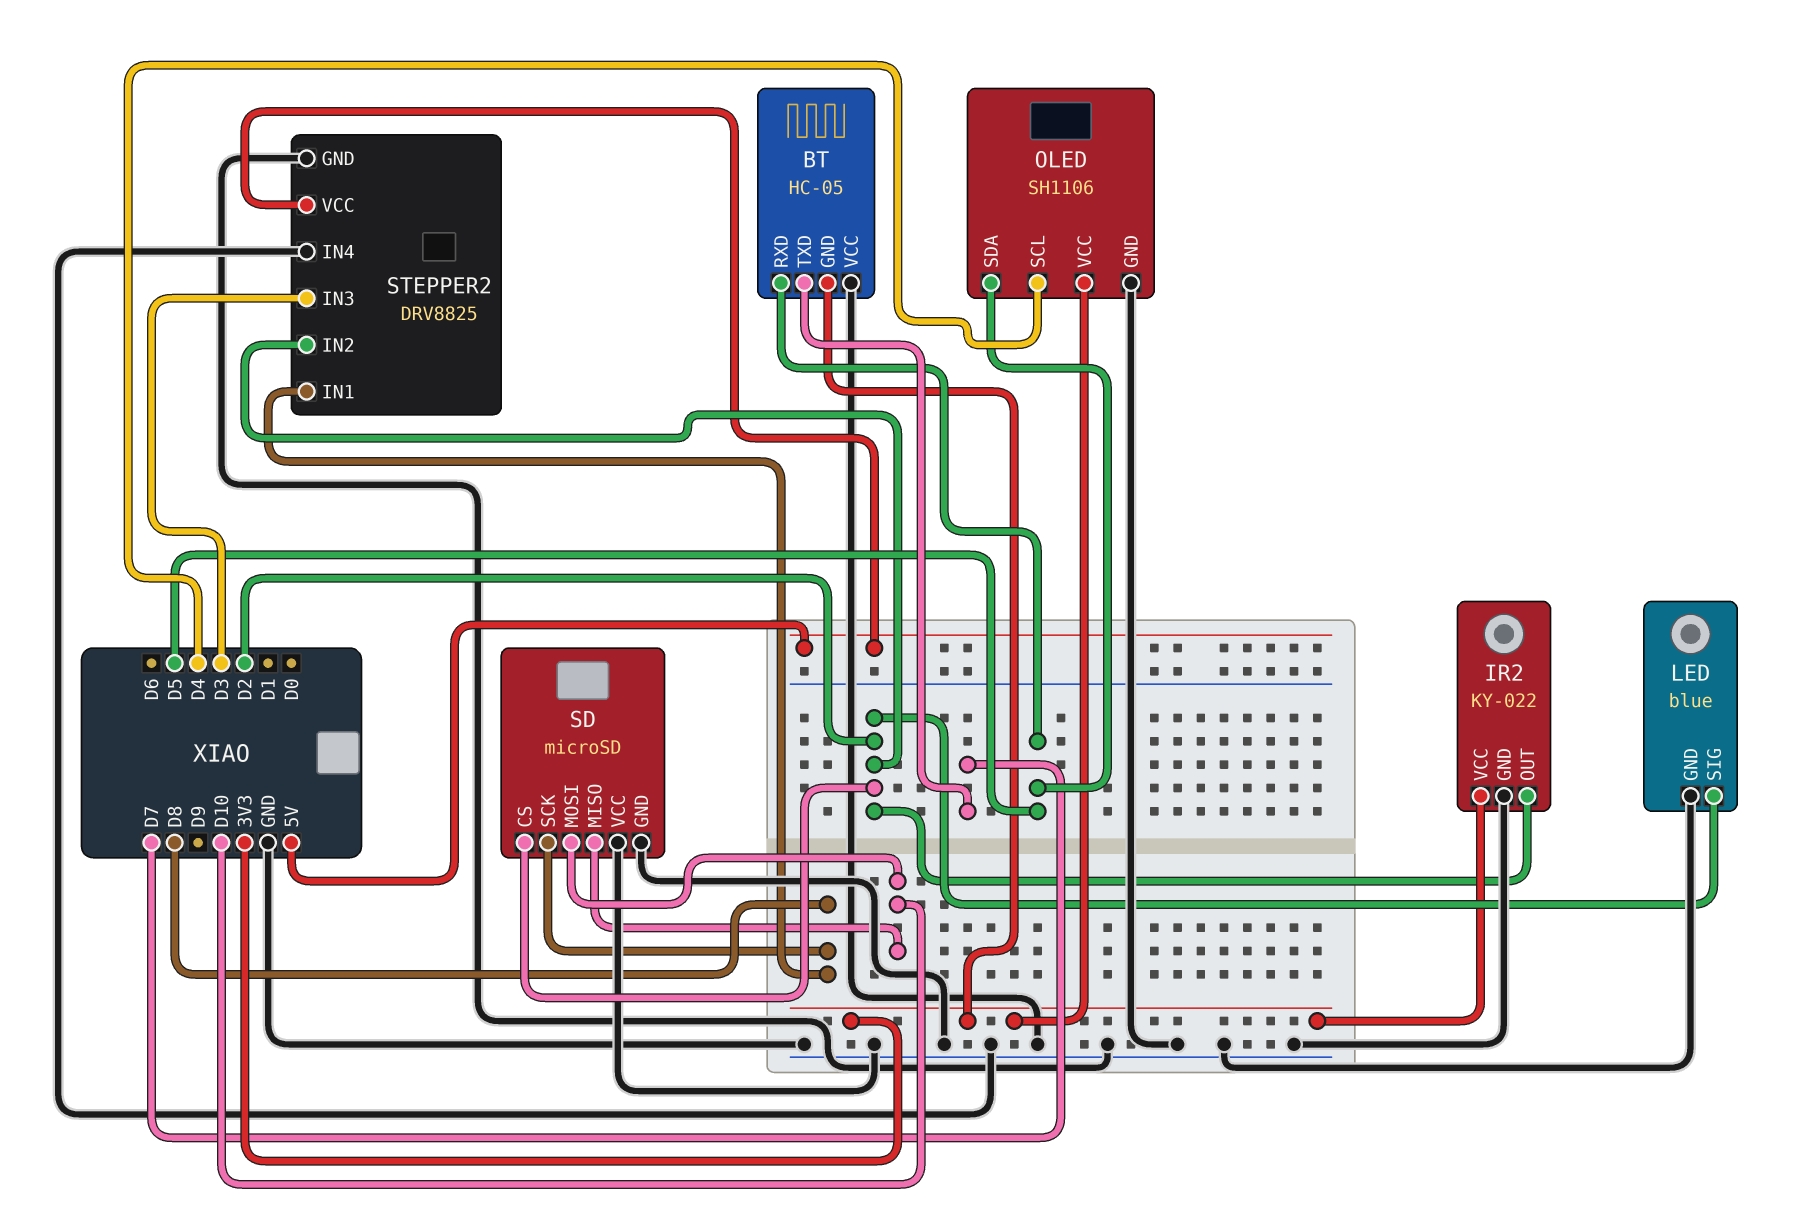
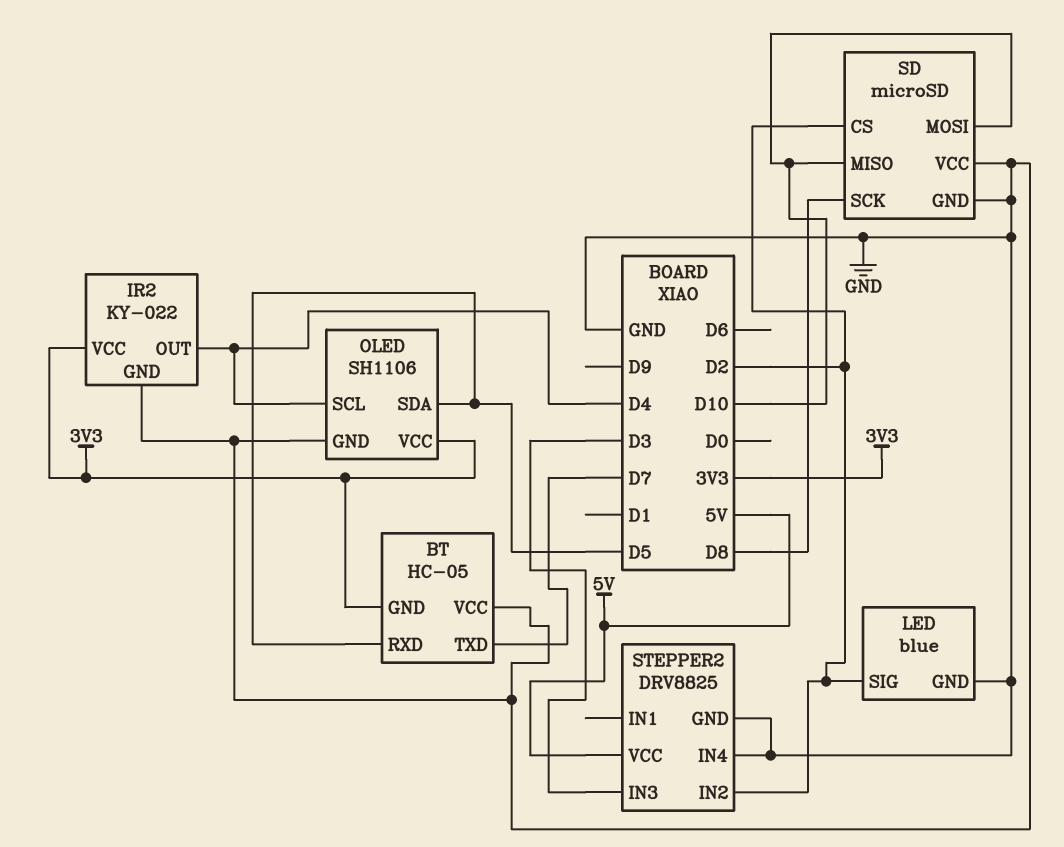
IR2 pin OUT: D2 -> D4
STEPPER2 pin IN1: D8 -> none

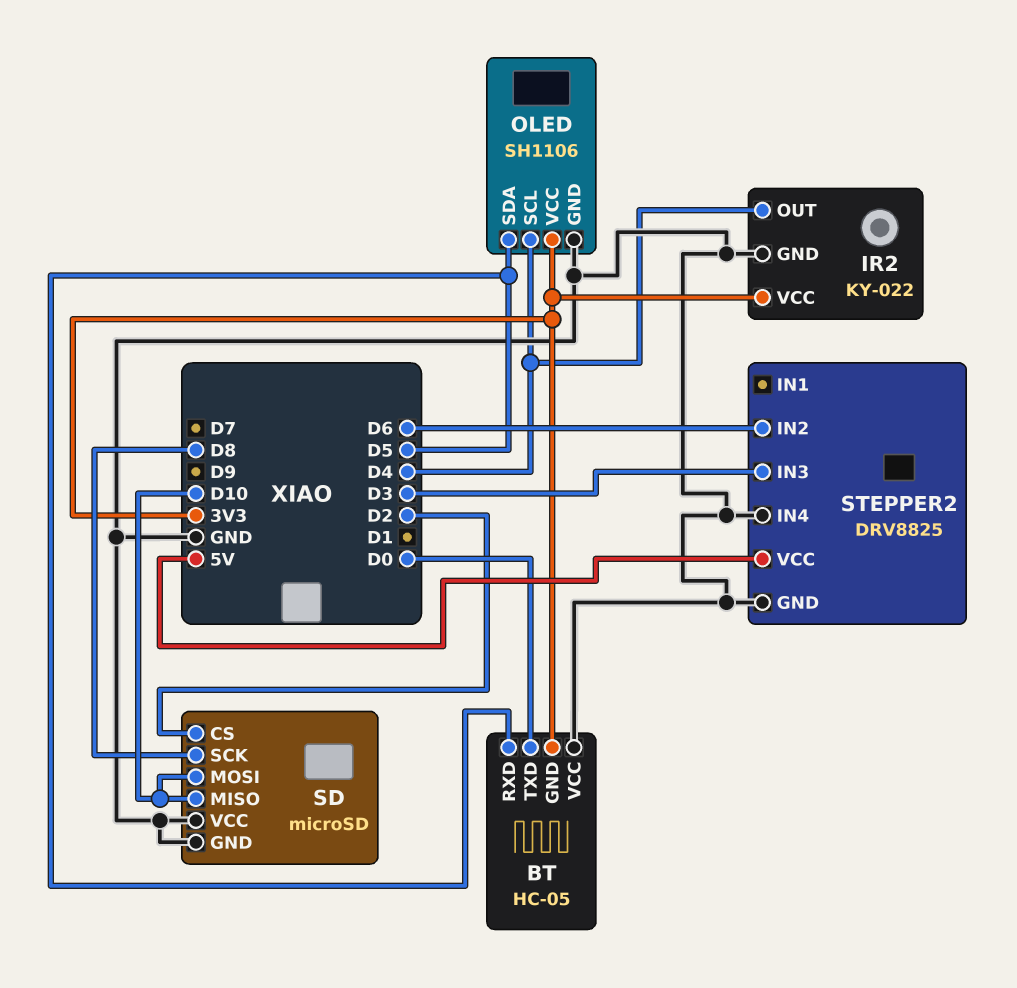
BT pin TXD: D7 -> D0
LED: blue -> none
LED pin GND: GND -> none
LED pin SIG: D2 -> none
STEPPER2 pin IN2: D2 -> D6

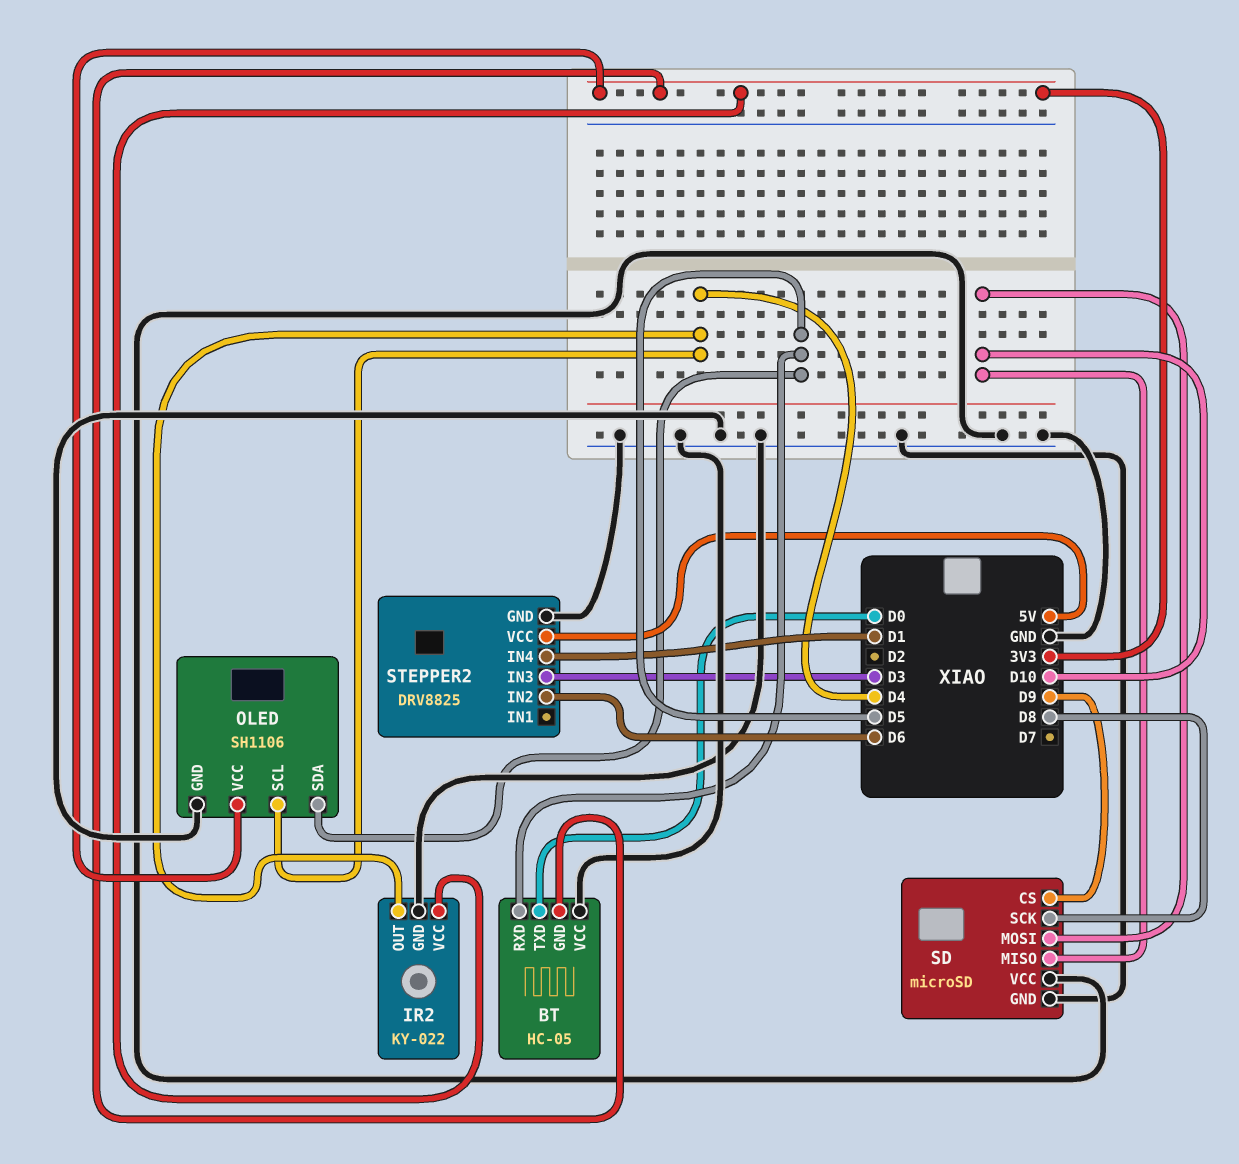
SD pin CS: D2 -> D9
STEPPER2 pin IN4: GND -> D1

